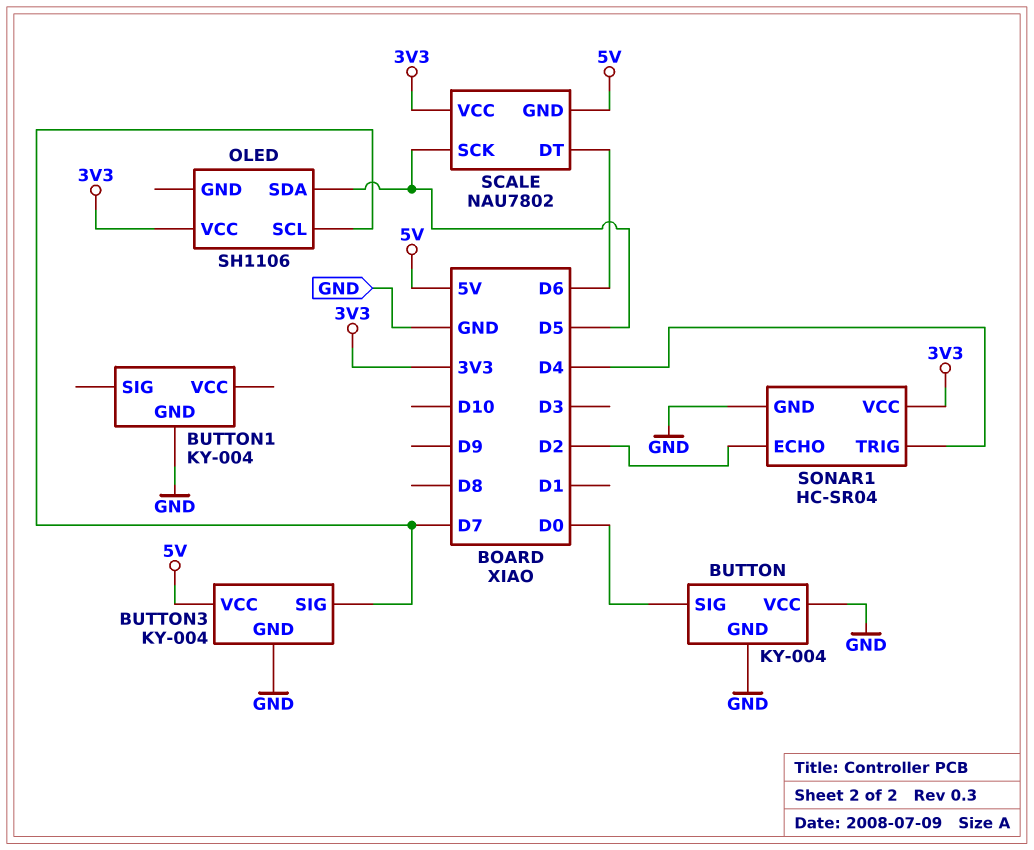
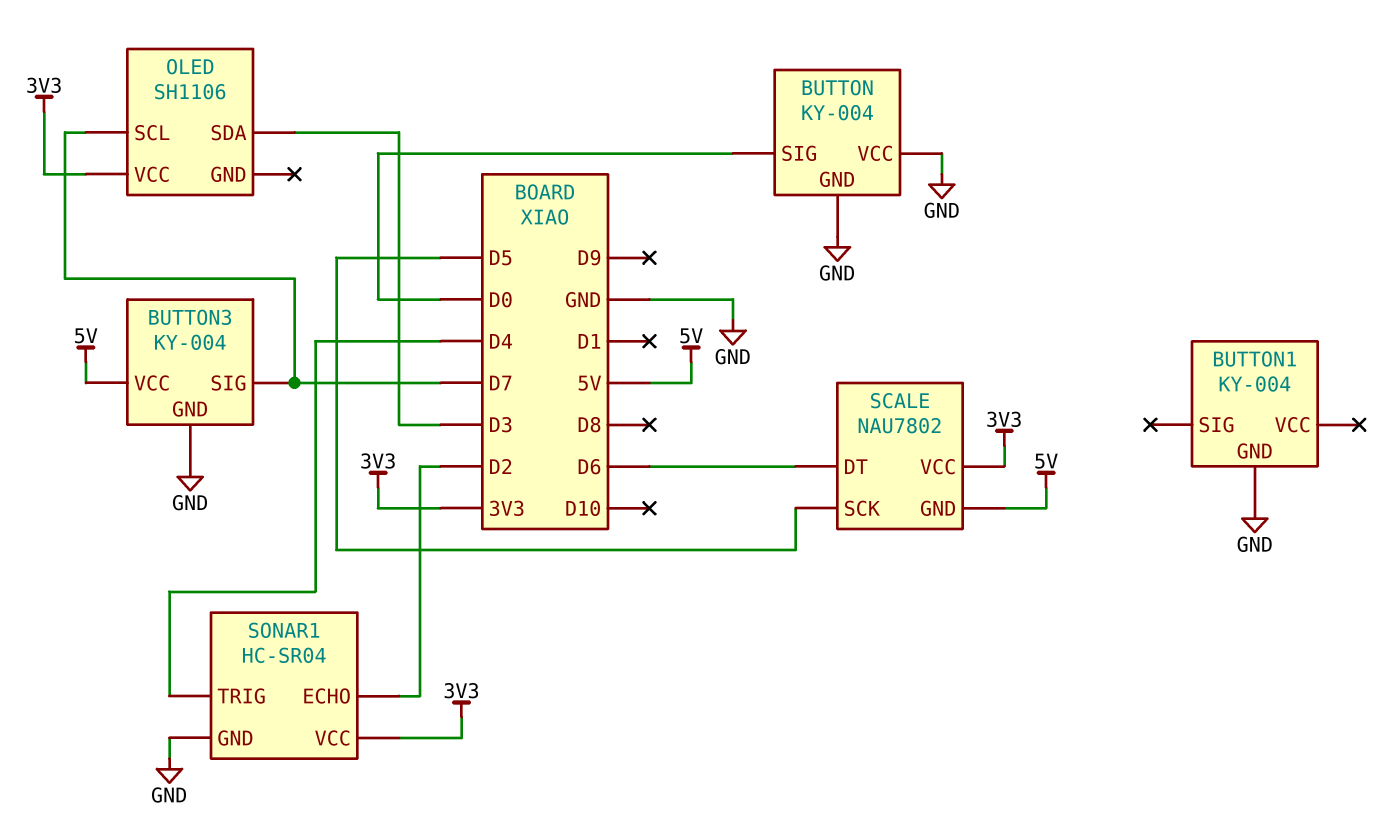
OLED pin SDA: D5 -> D3

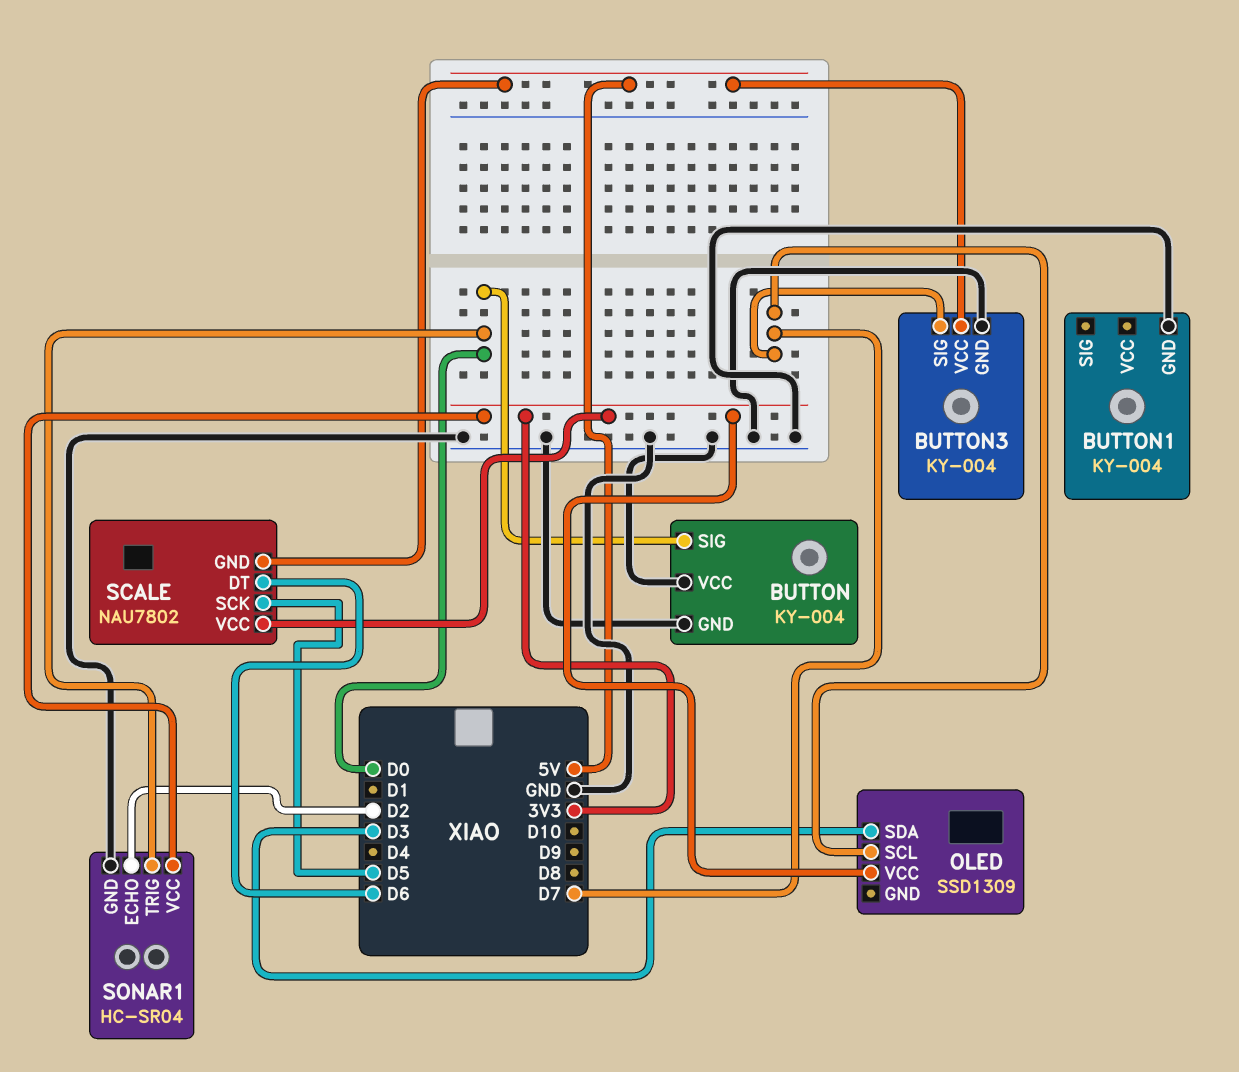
OLED: SH1106 -> SSD1309
SONAR1 pin TRIG: D4 -> D0

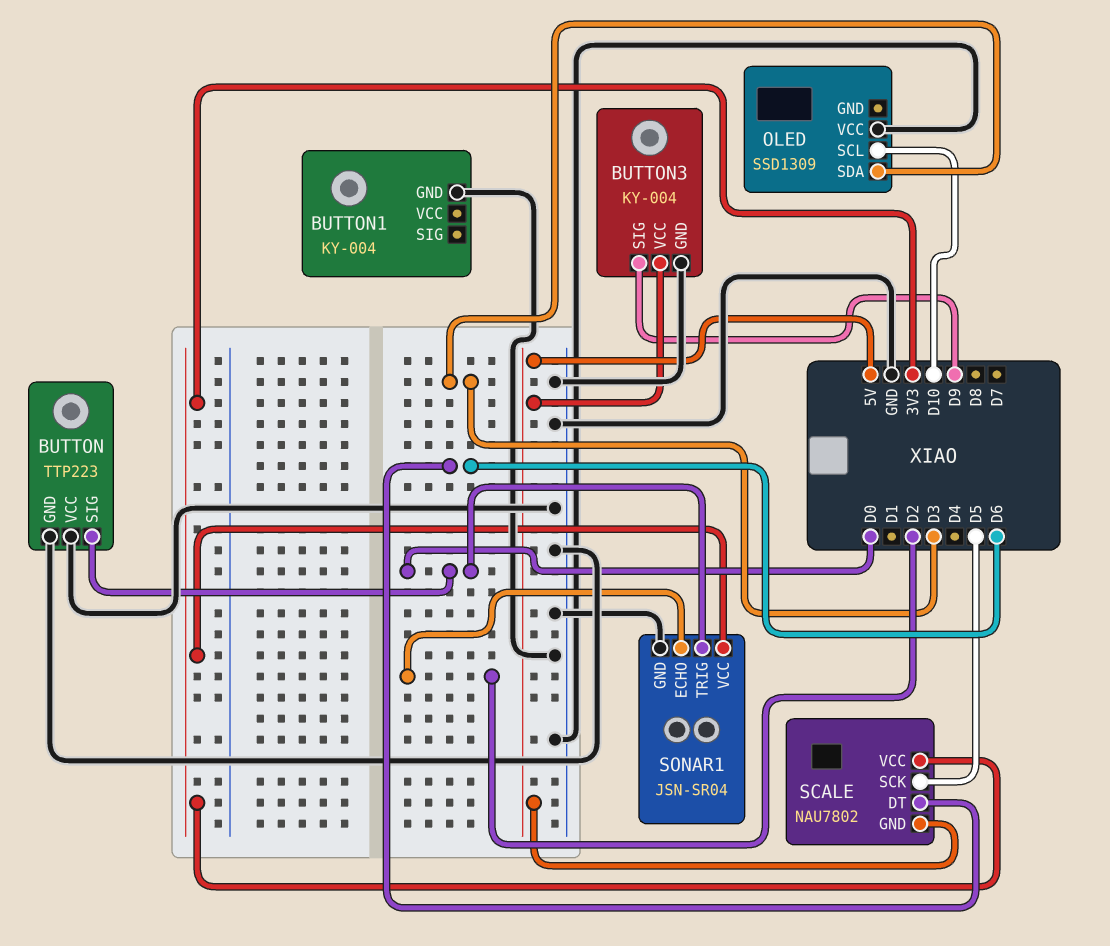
BUTTON: KY-004 -> TTP223
BUTTON3 pin SIG: D7 -> D9
OLED pin SCL: D7 -> D10
OLED pin VCC: 3V3 -> GND
SONAR1: HC-SR04 -> JSN-SR04

